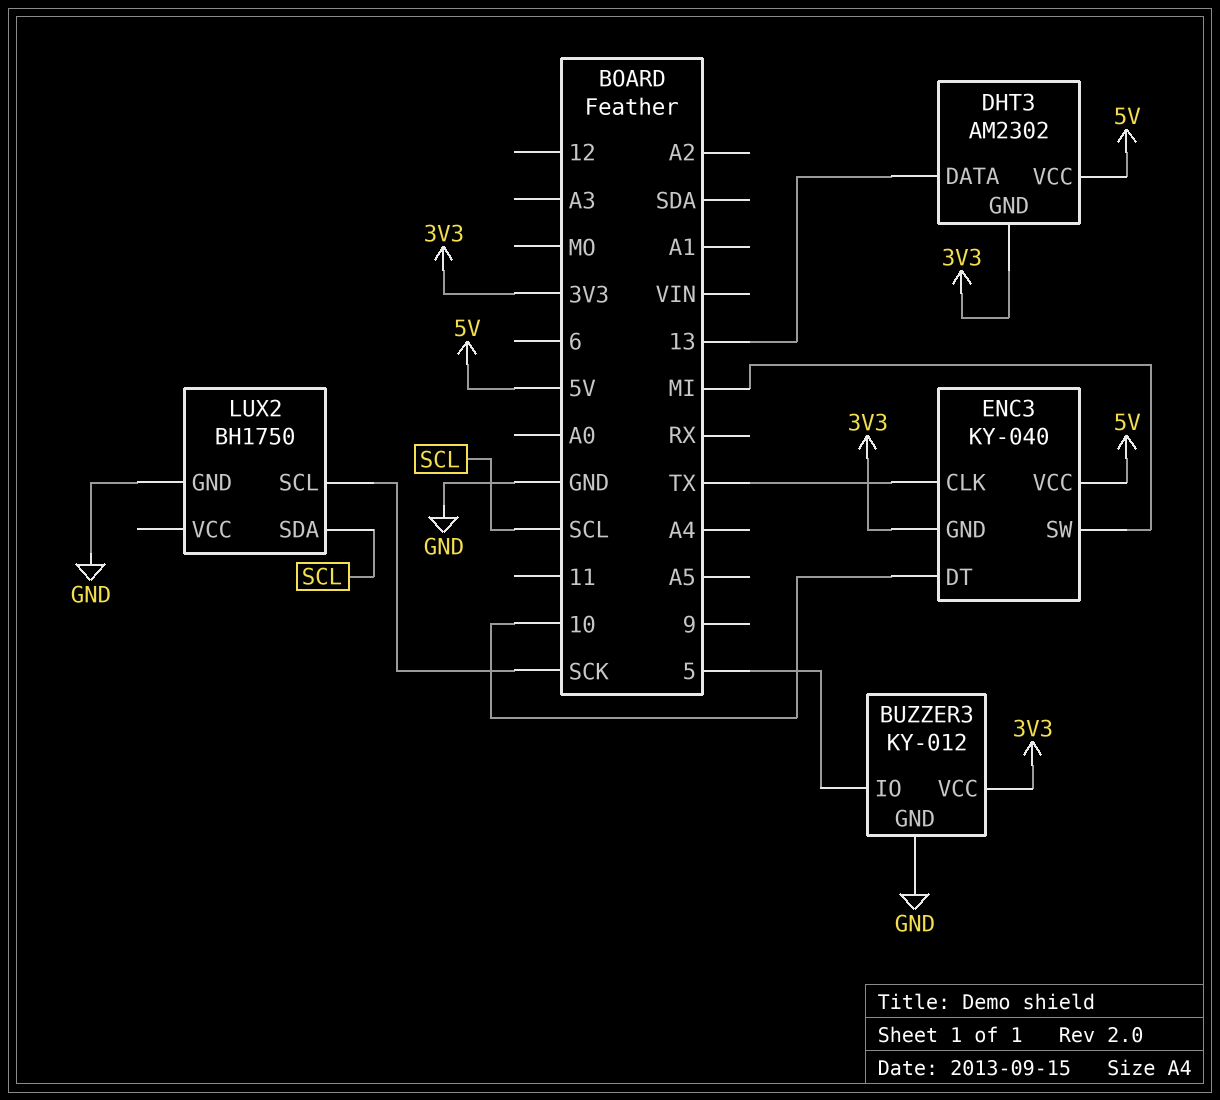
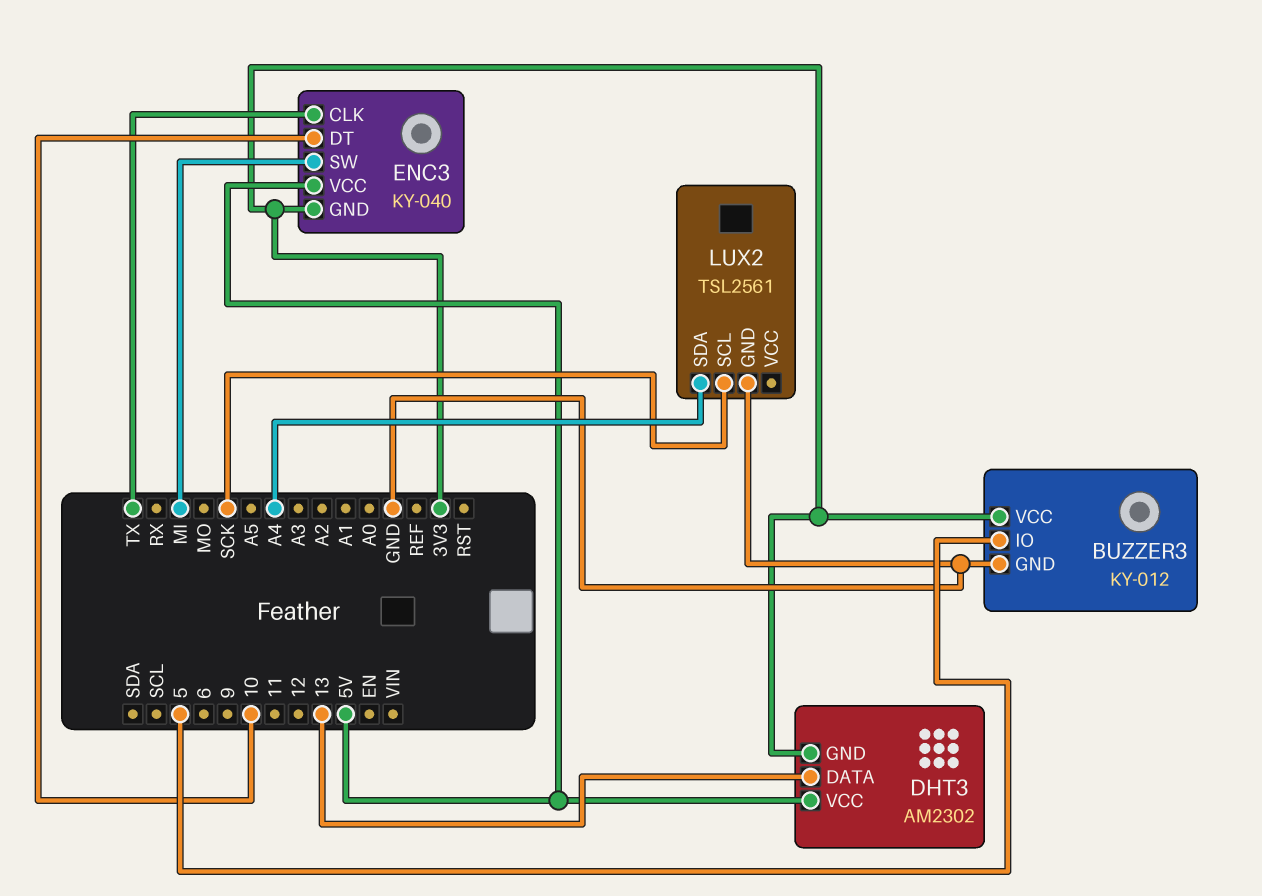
LUX2: BH1750 -> TSL2561
LUX2 pin SDA: SCL -> A4

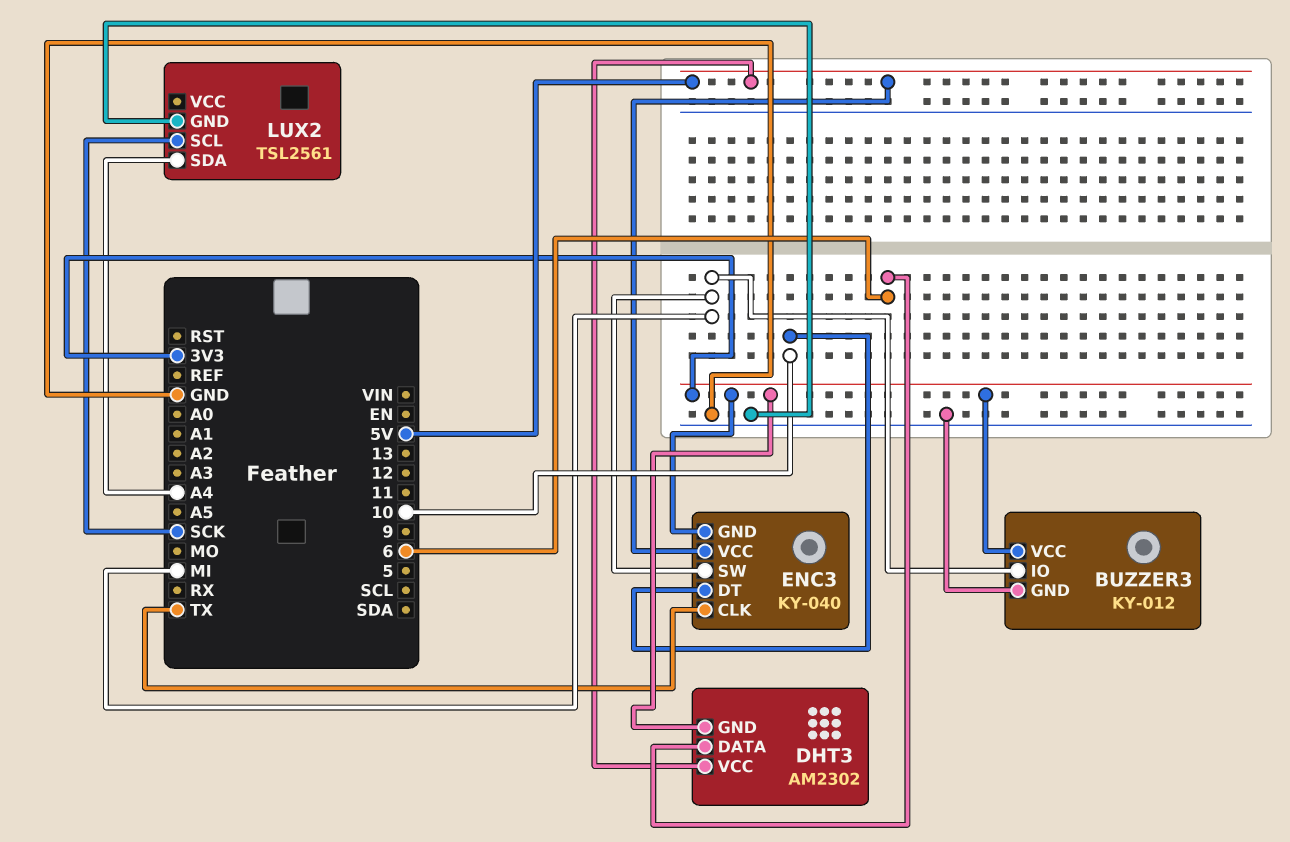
BUZZER3 pin IO: 5 -> MI
DHT3 pin DATA: 13 -> 6

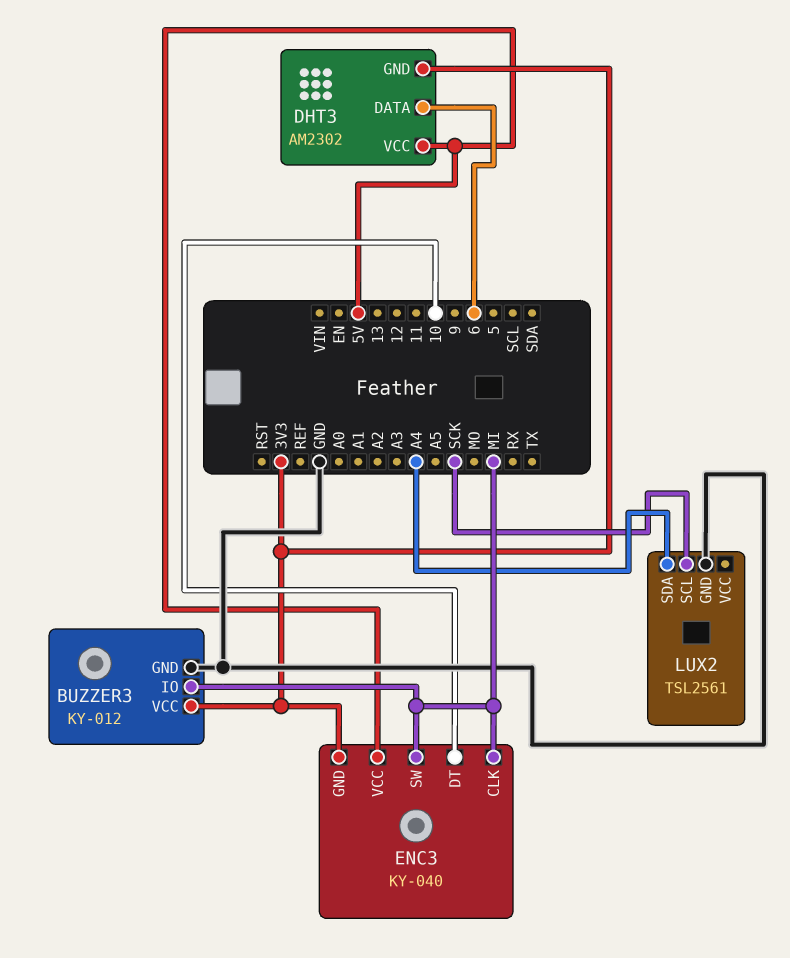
ENC3 pin CLK: TX -> MI

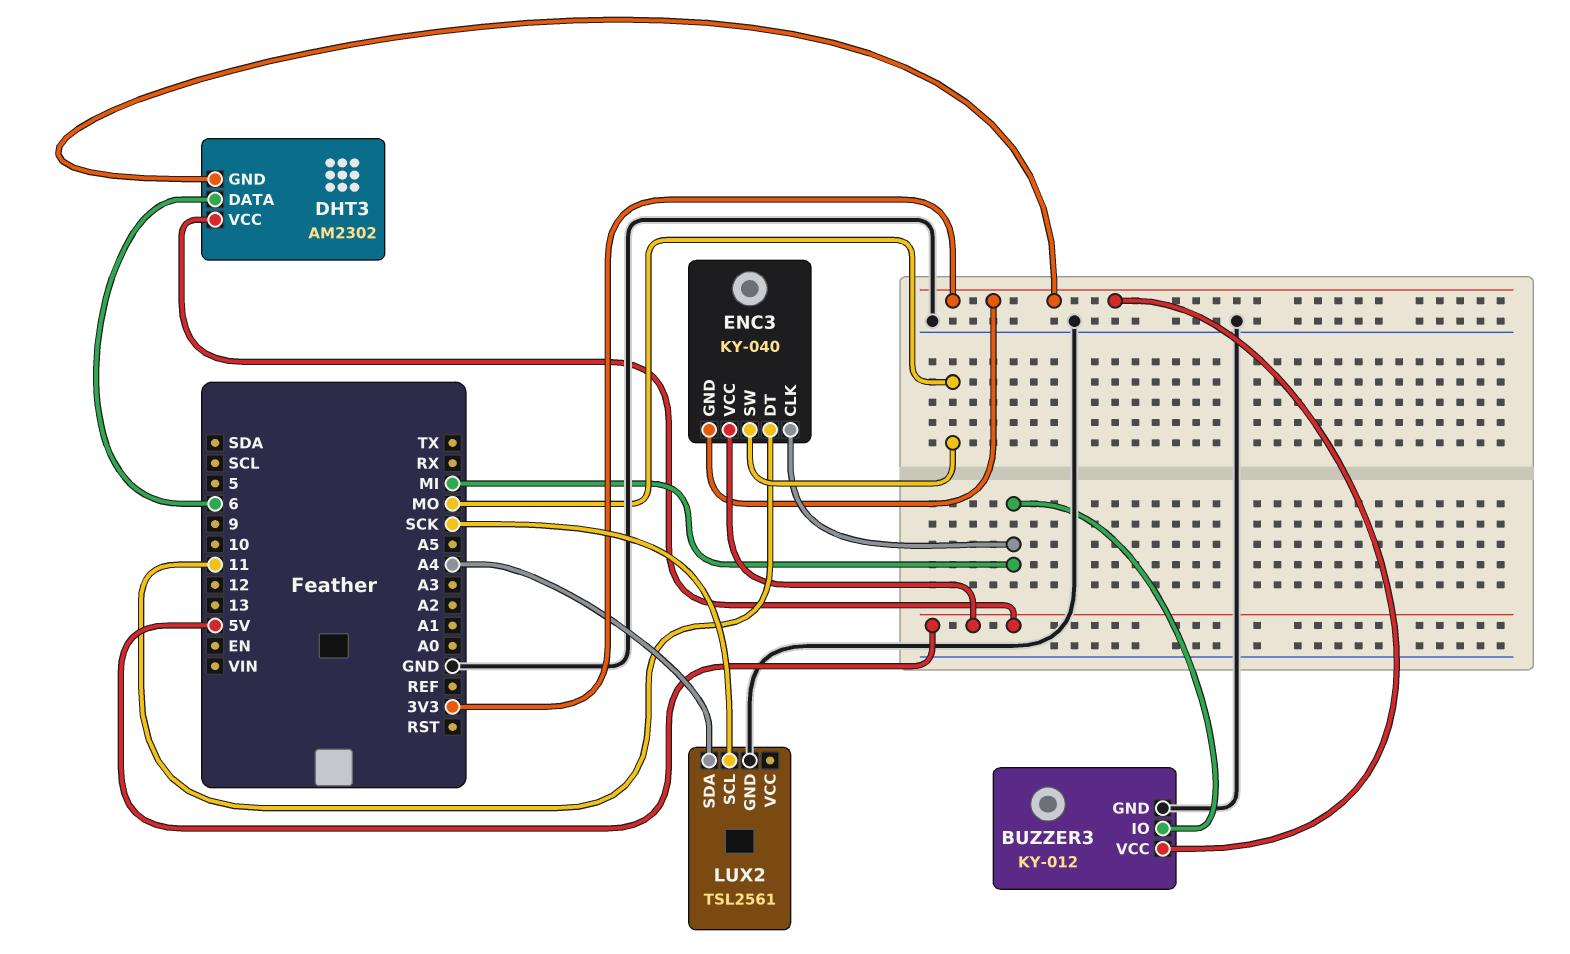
ENC3 pin DT: 10 -> 11
ENC3 pin SW: MI -> MO

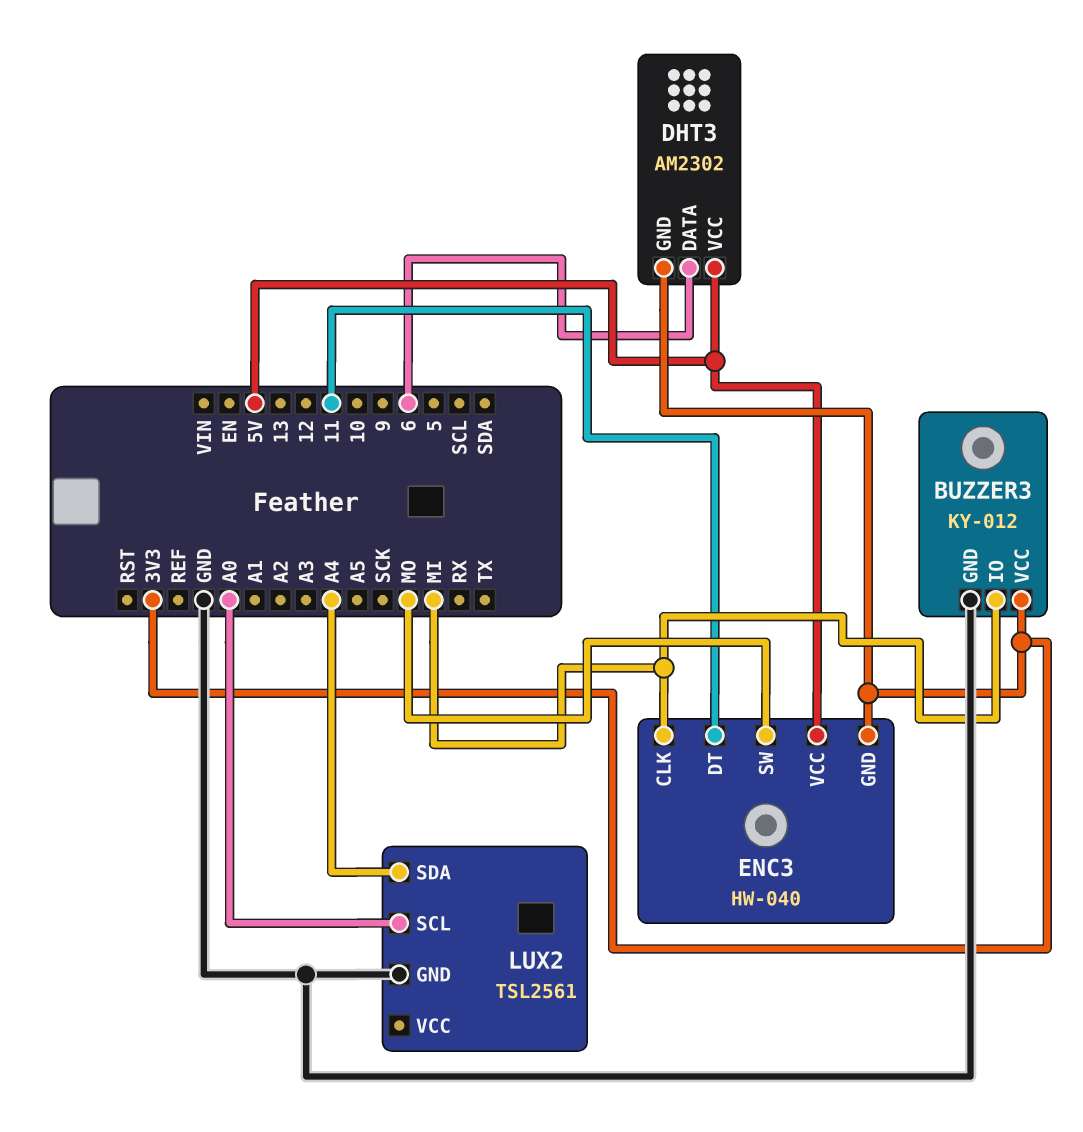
ENC3: KY-040 -> HW-040
LUX2 pin SCL: SCK -> A0

